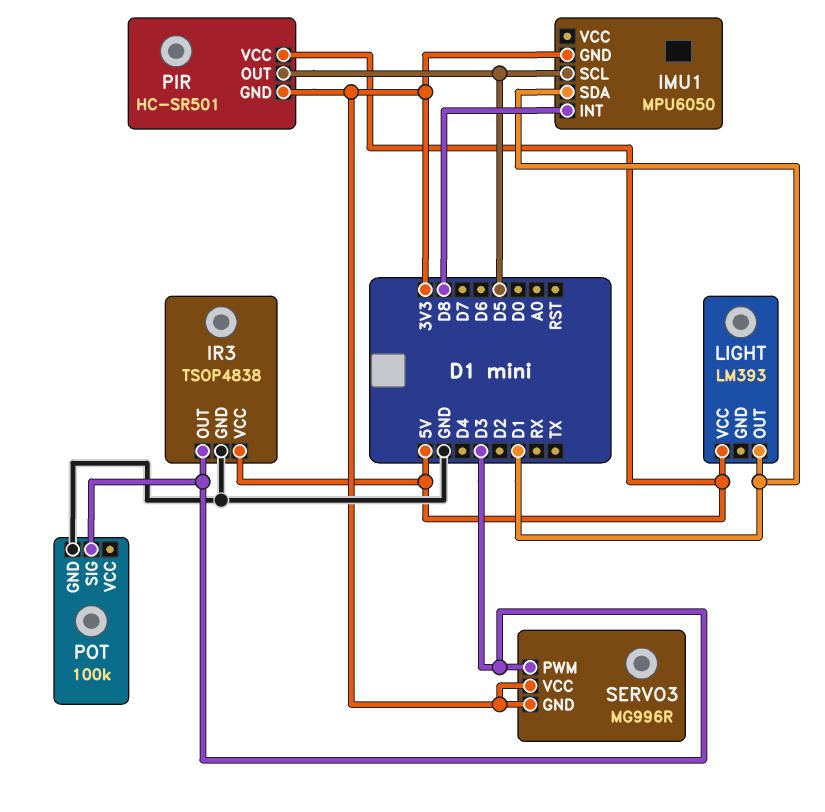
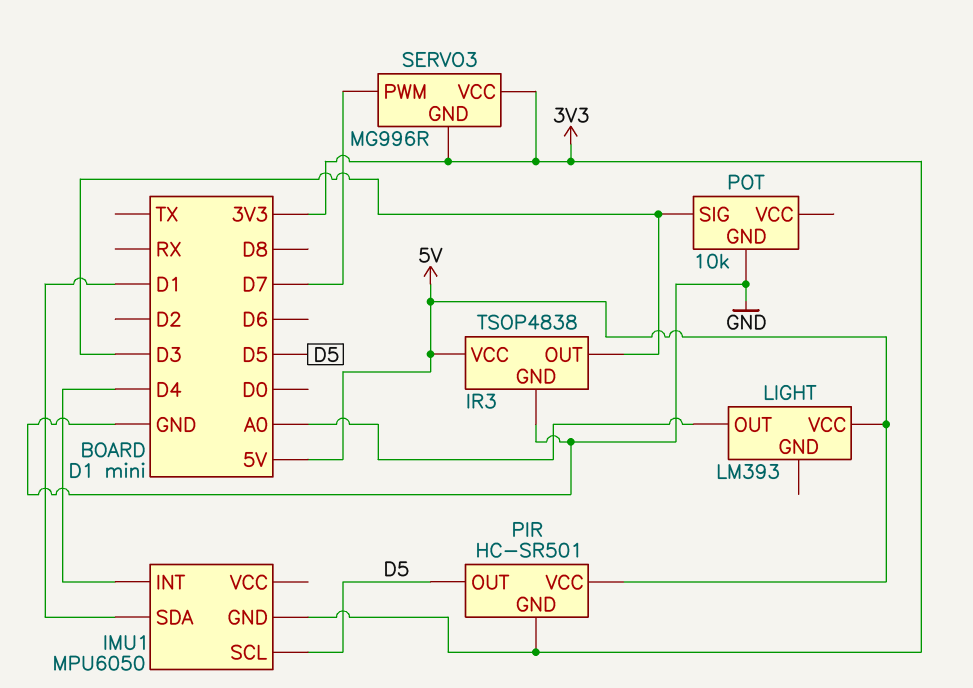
IMU1 pin INT: D8 -> D4
LIGHT pin OUT: D1 -> A0
POT: 100k -> 10k
SERVO3 pin PWM: D3 -> D7

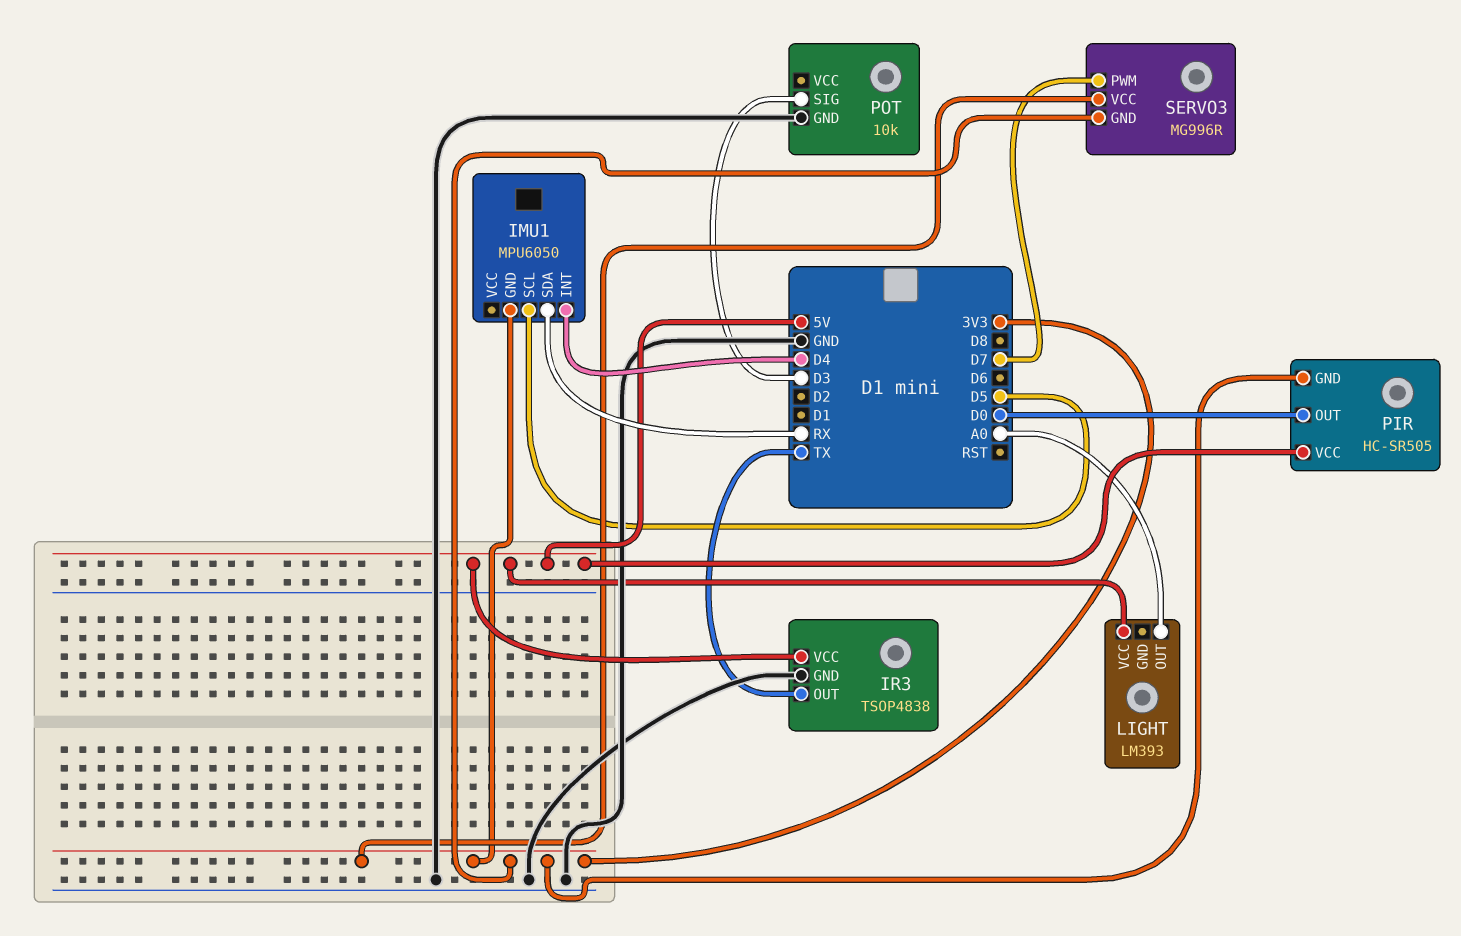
IMU1 pin SDA: D1 -> RX
IR3 pin OUT: D3 -> TX
PIR: HC-SR501 -> HC-SR505
PIR pin OUT: D5 -> D0

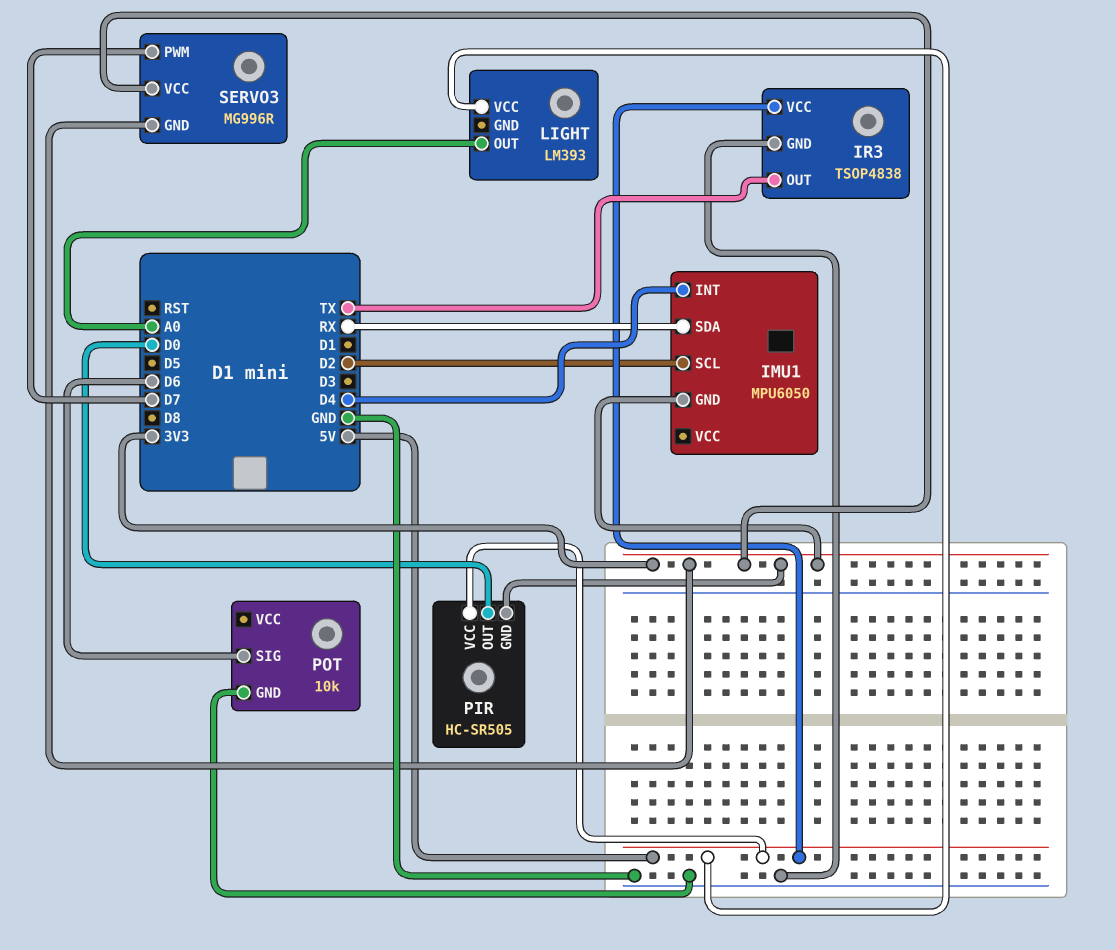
IMU1 pin SCL: D5 -> D2
POT pin SIG: D3 -> D6

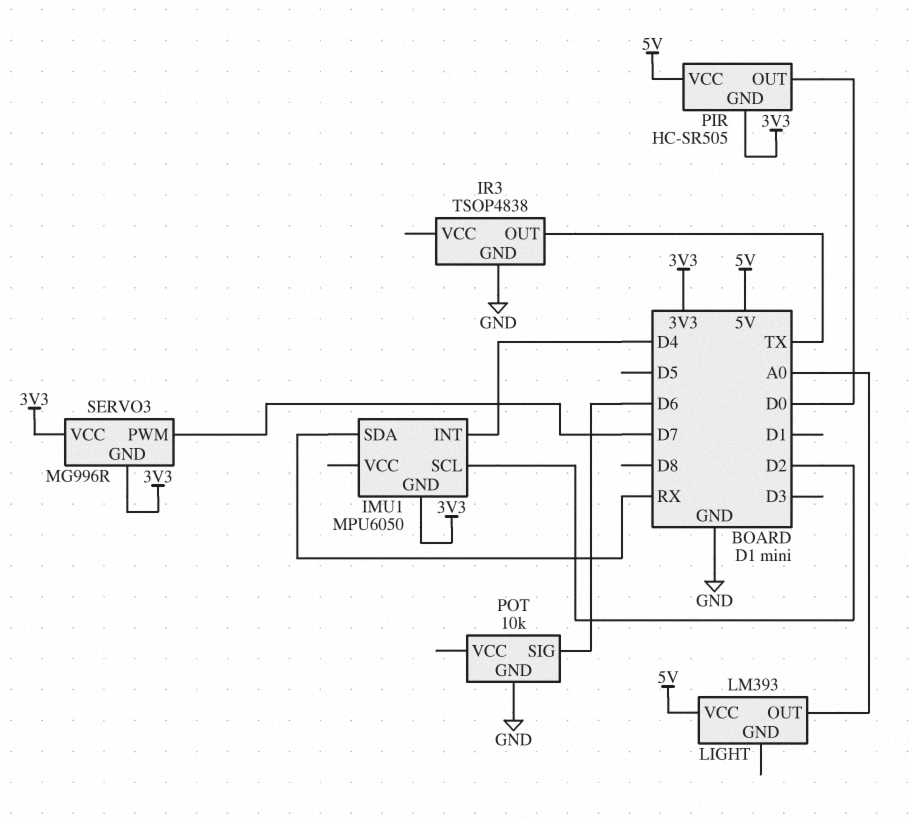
IR3 pin VCC: 5V -> none

